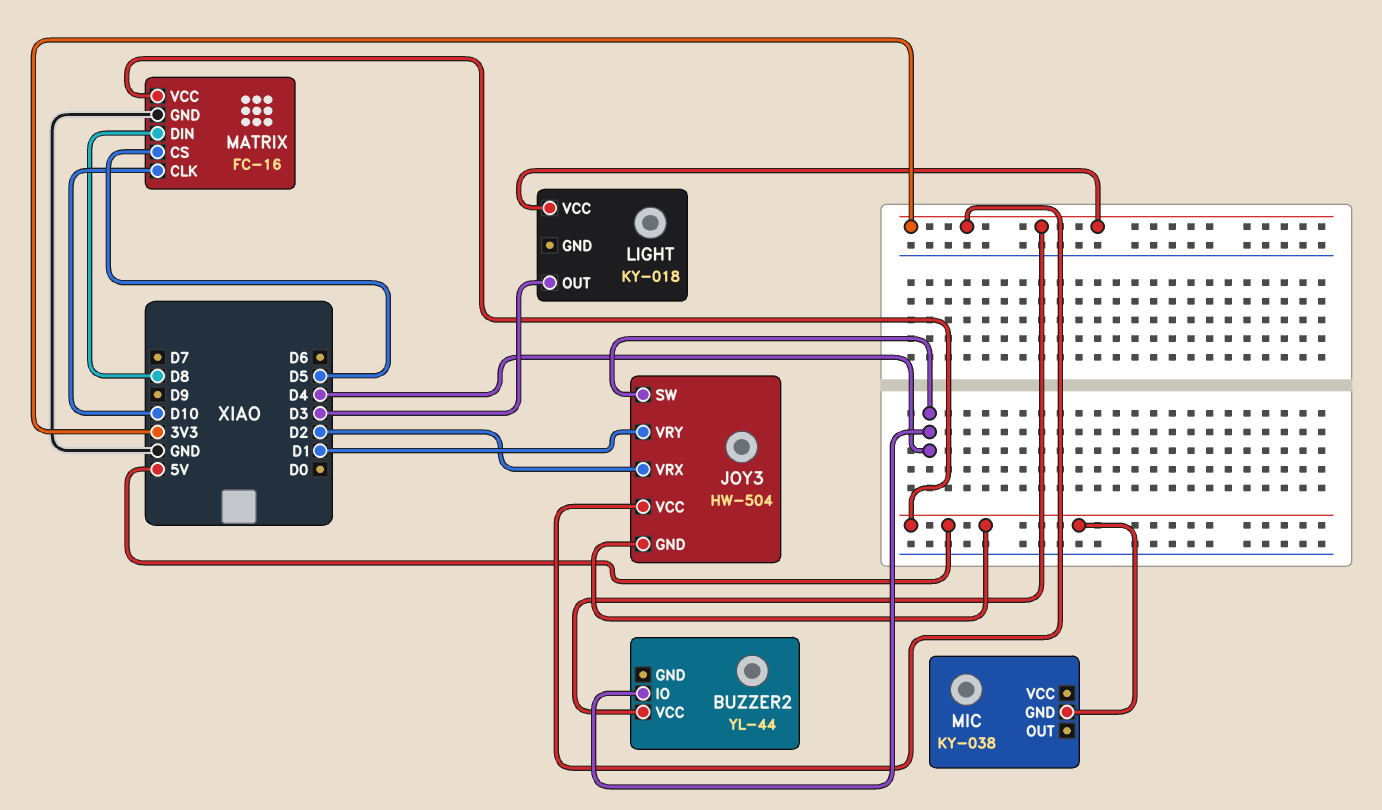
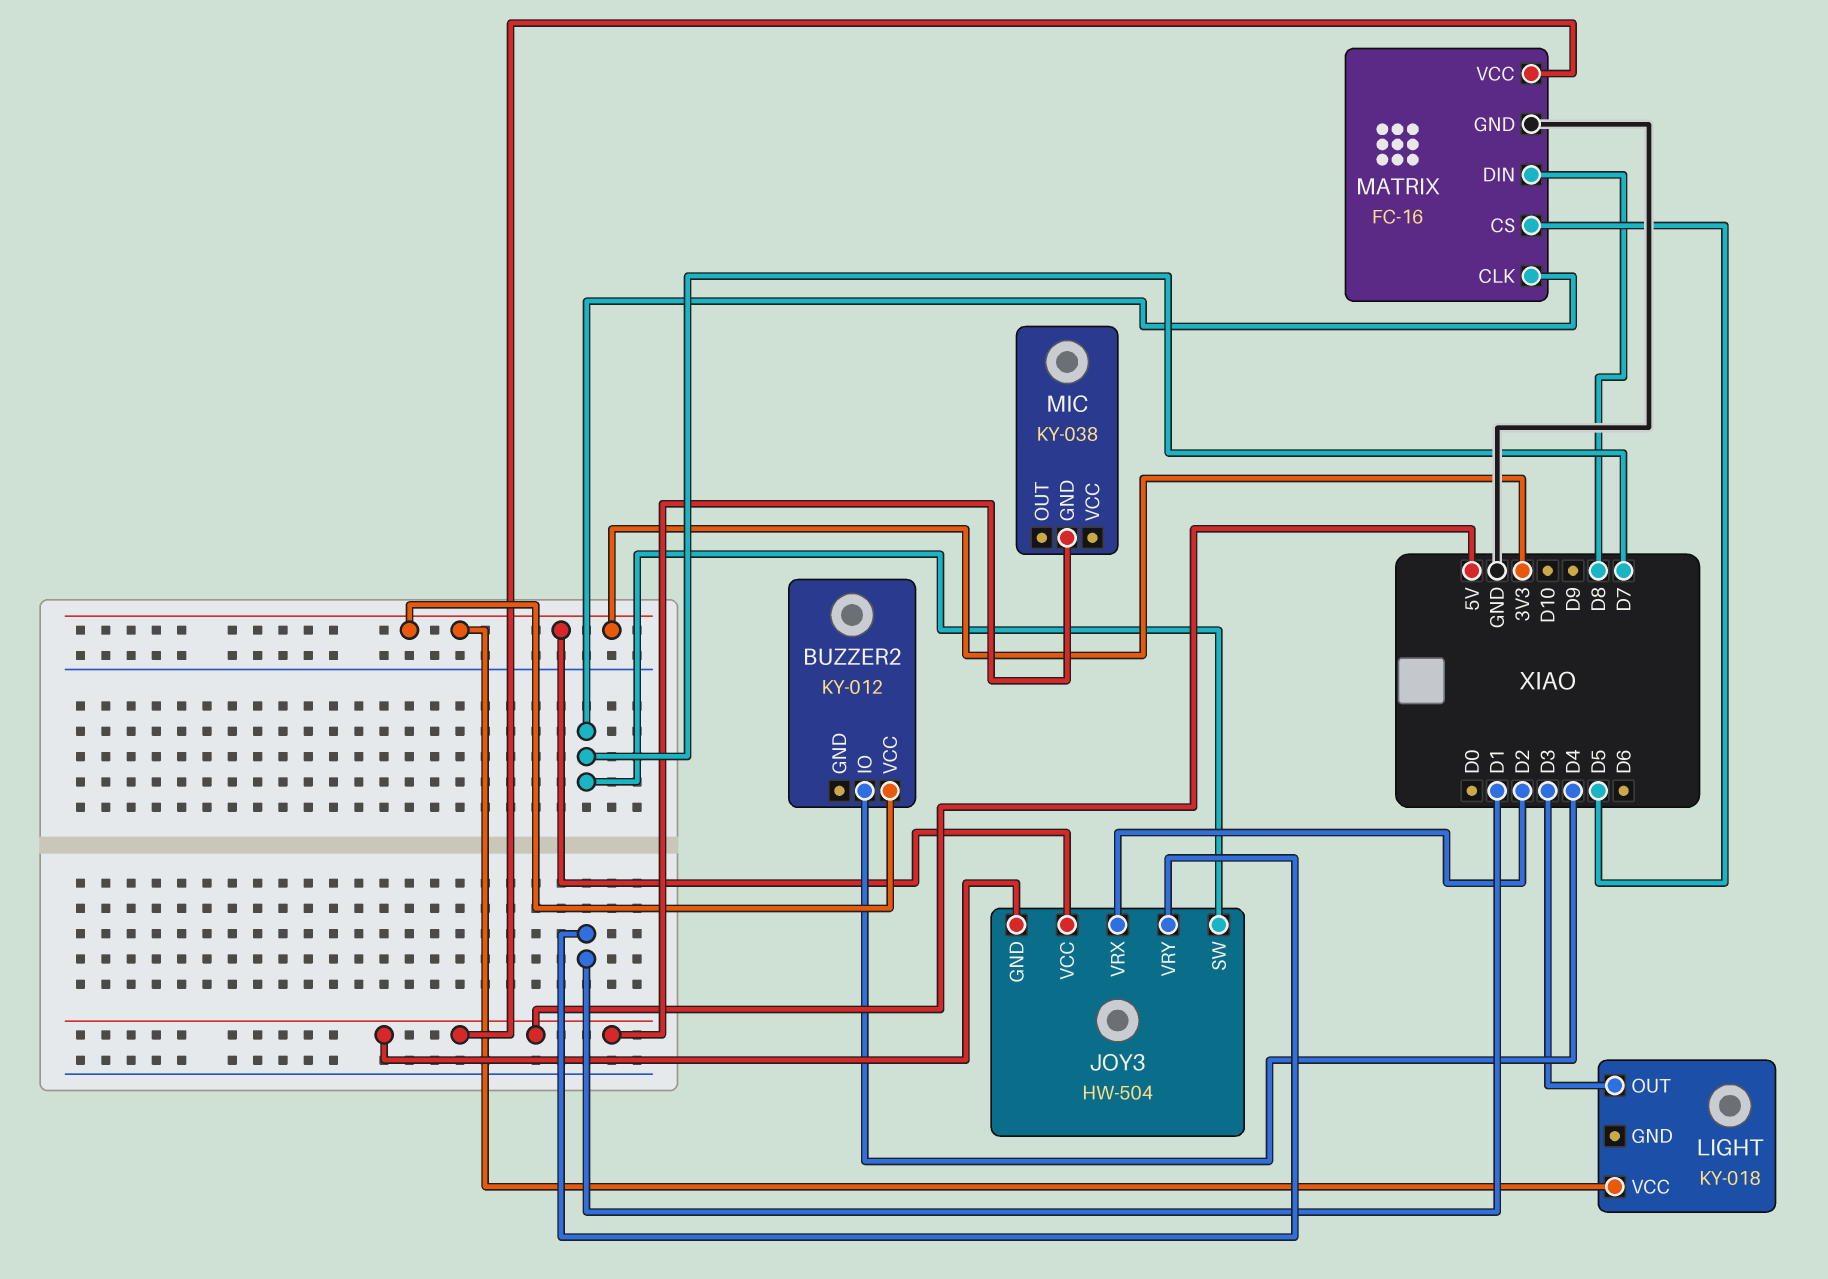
BUZZER2: YL-44 -> KY-012
JOY3 pin SW: D4 -> D7
MATRIX pin CLK: D10 -> D7

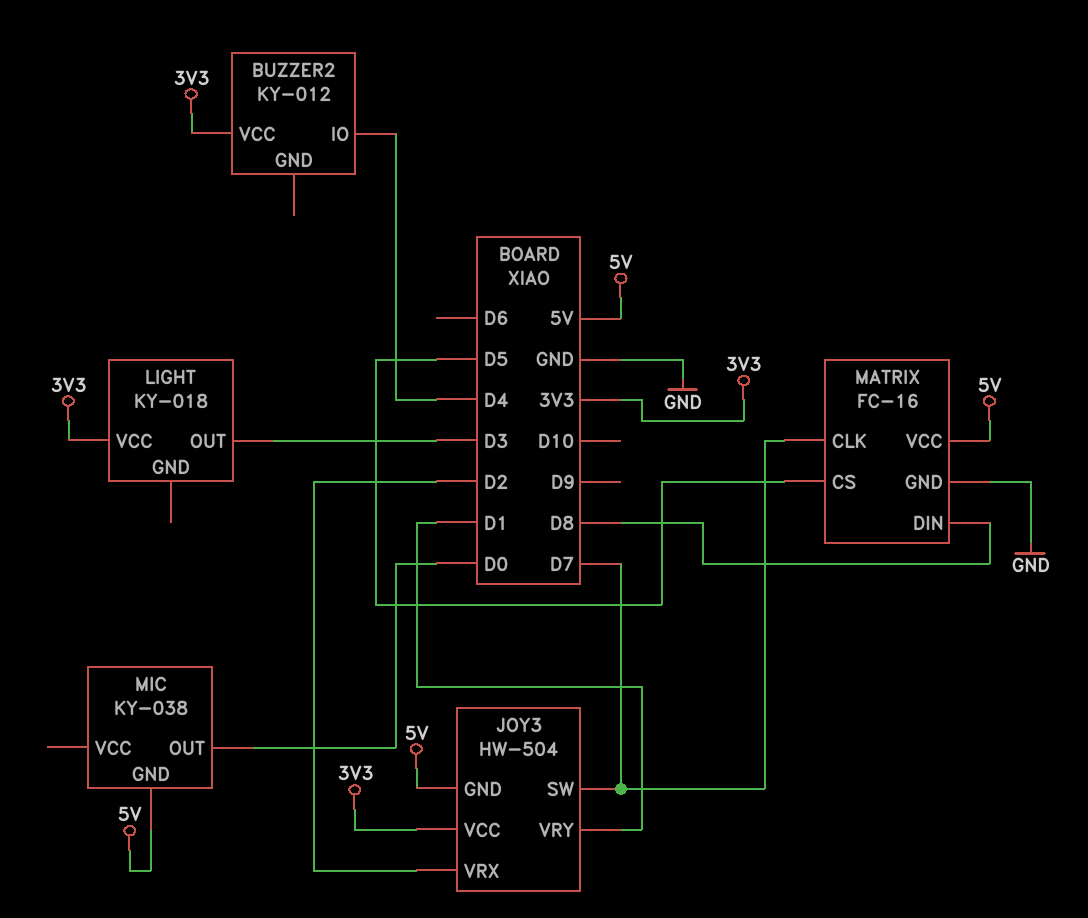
MIC pin OUT: none -> D0

